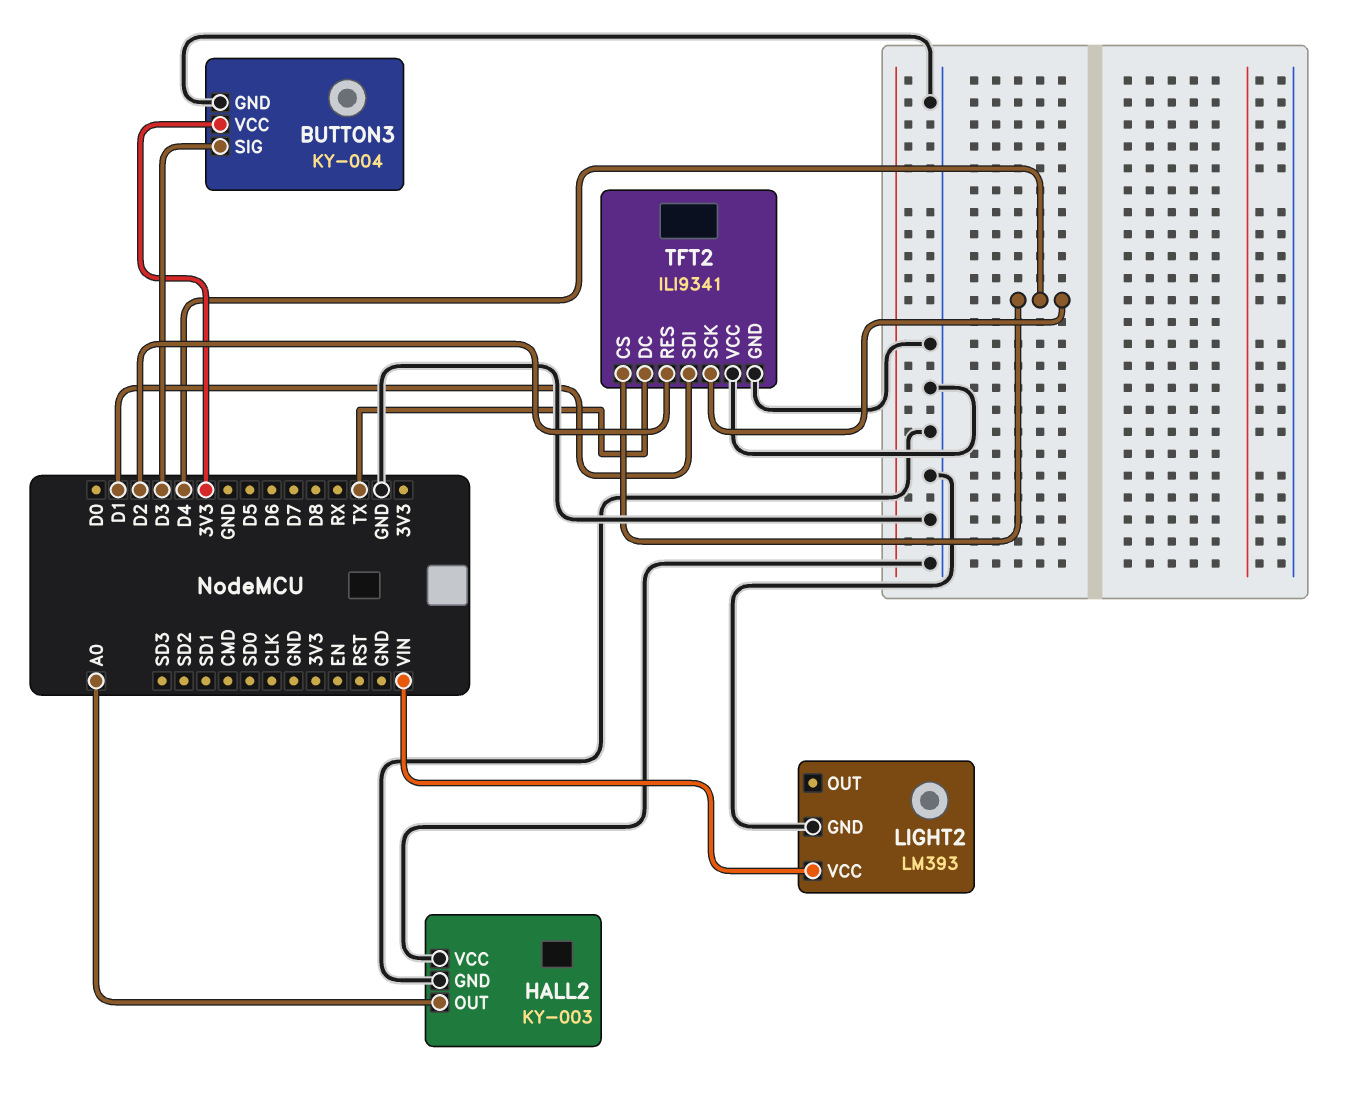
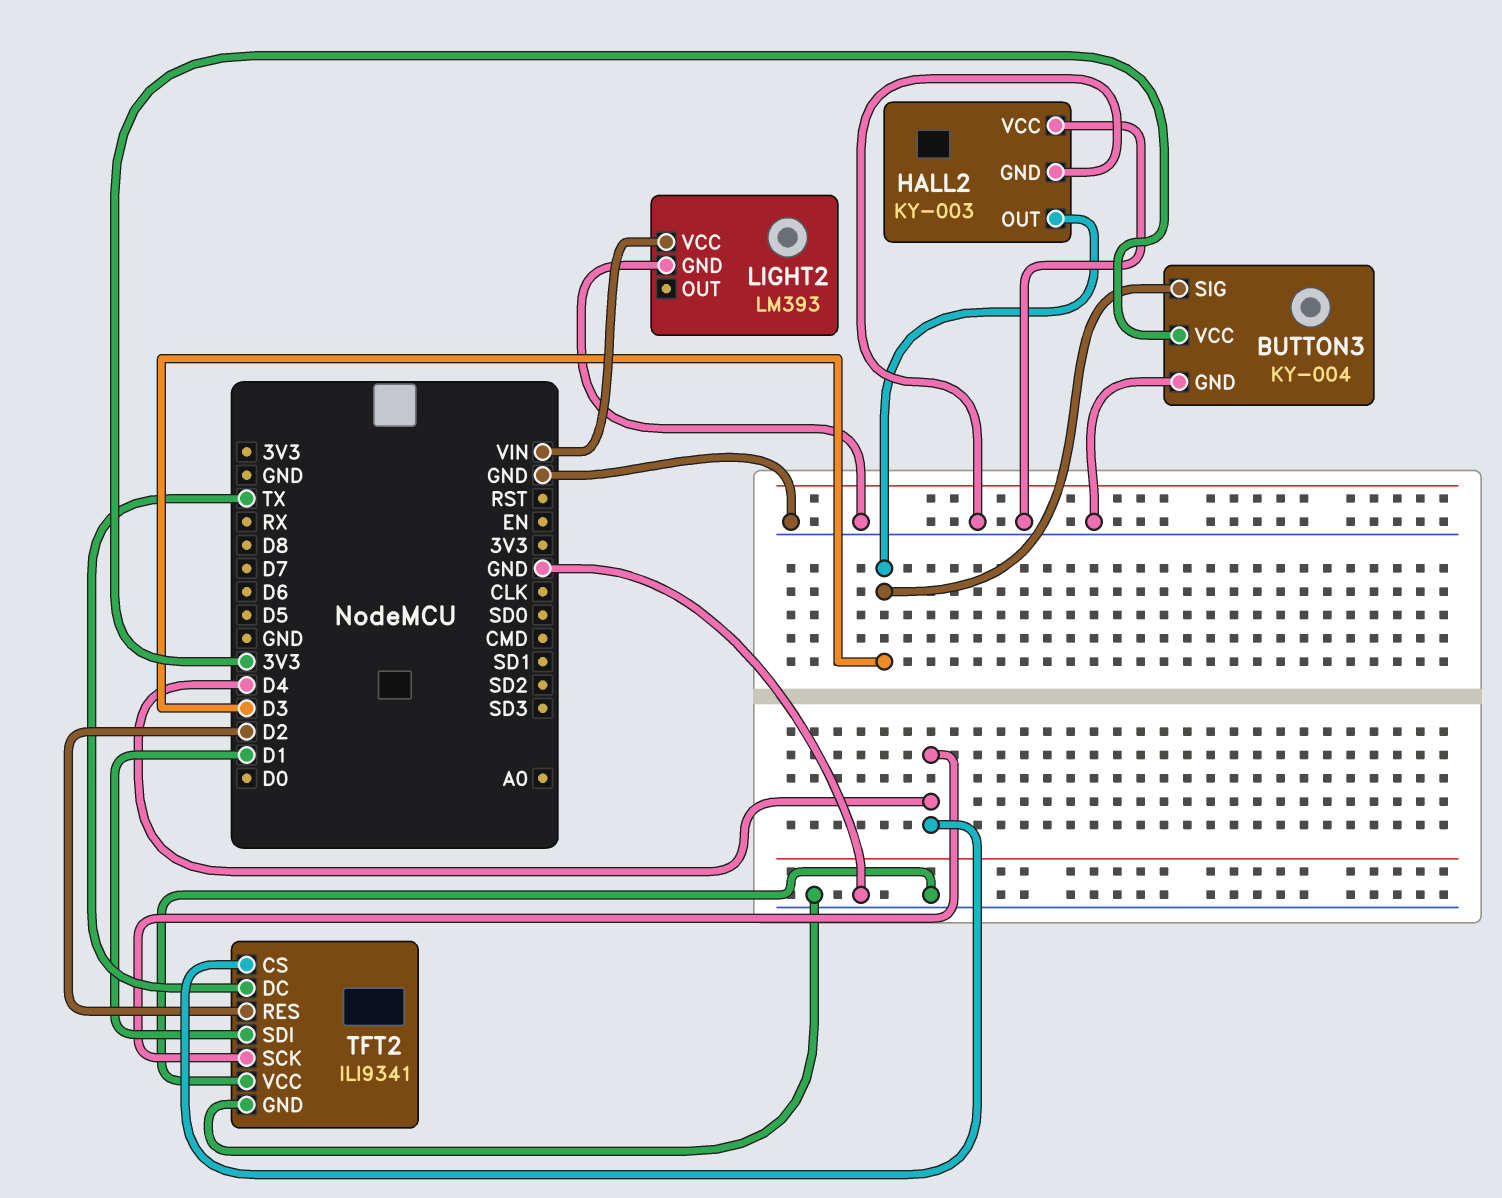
HALL2 pin OUT: A0 -> D3

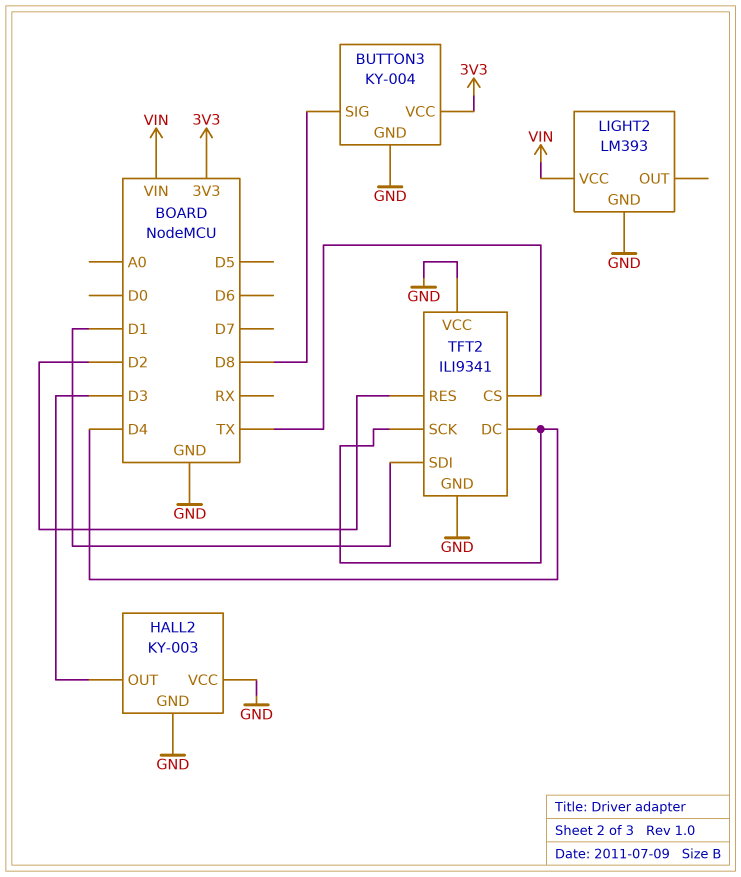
BUTTON3 pin SIG: D3 -> D8
TFT2 pin CS: D4 -> TX
TFT2 pin DC: TX -> D4

